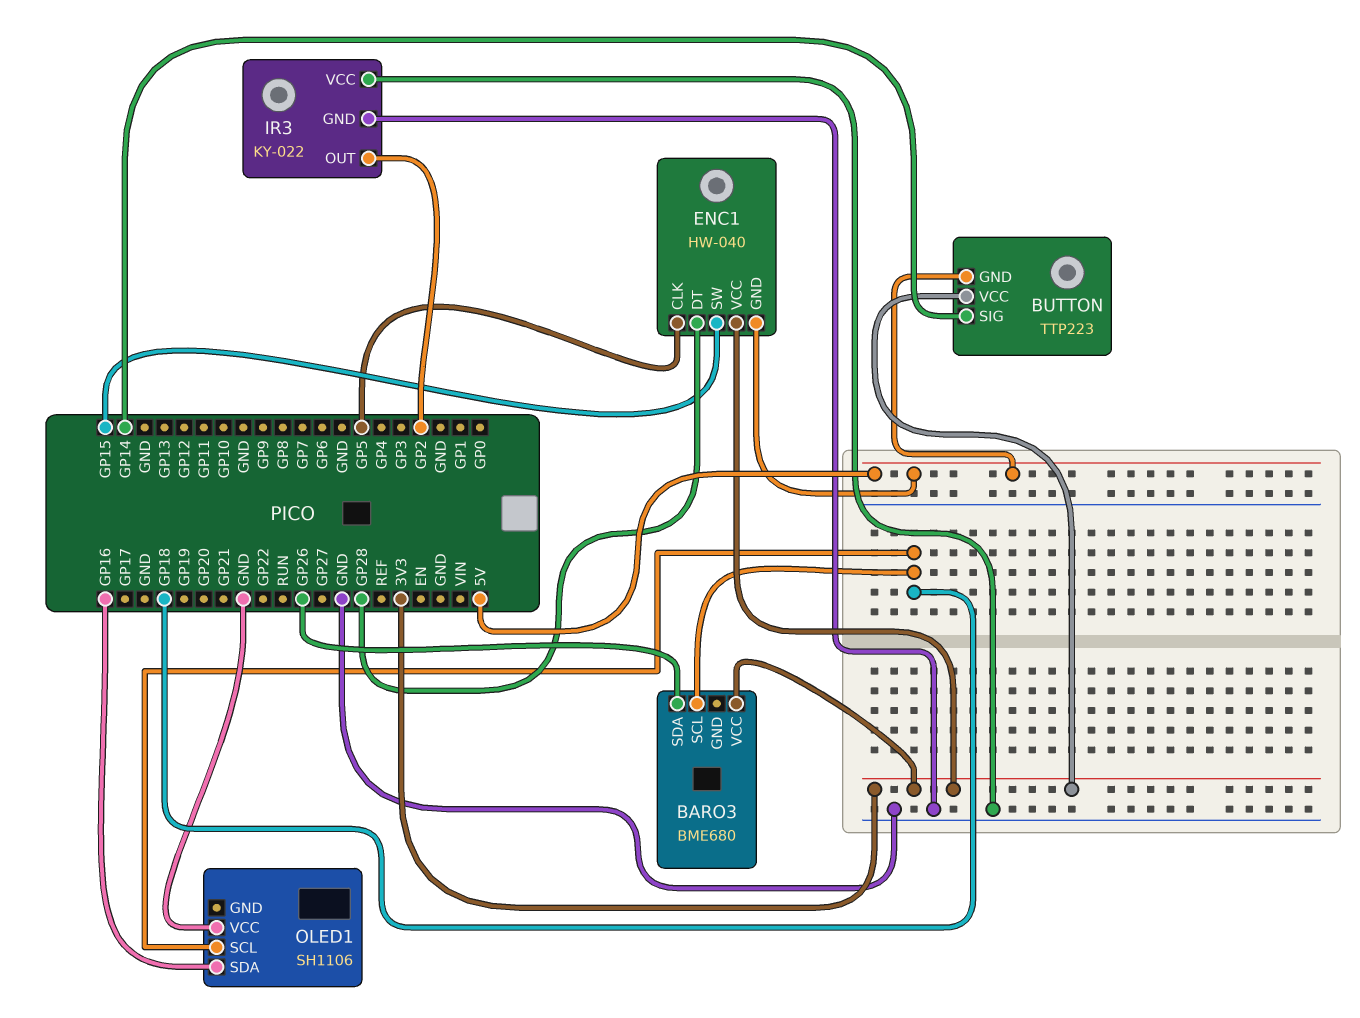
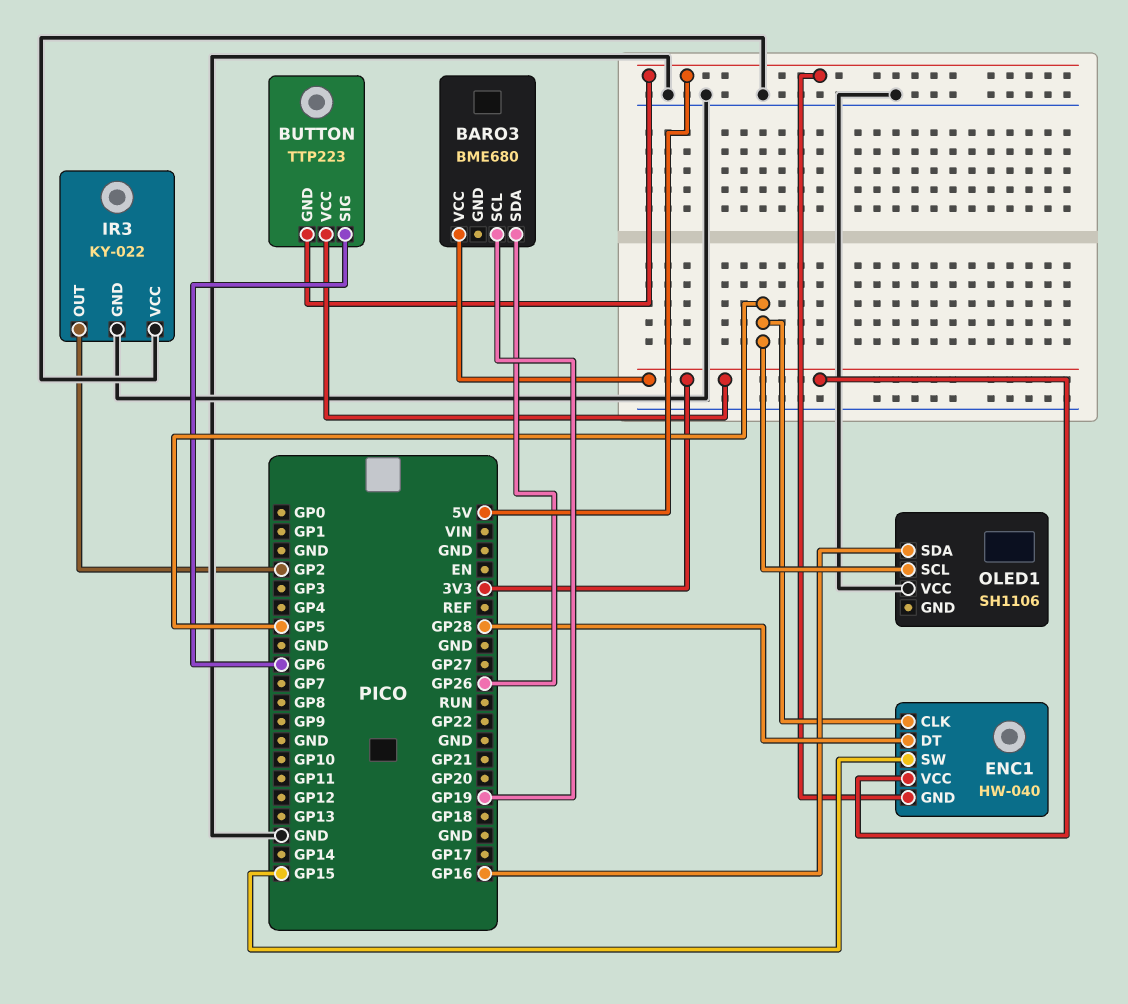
BARO3 pin SCL: GP18 -> GP19
BUTTON pin SIG: GP14 -> GP6
OLED1 pin SCL: GP18 -> GP5

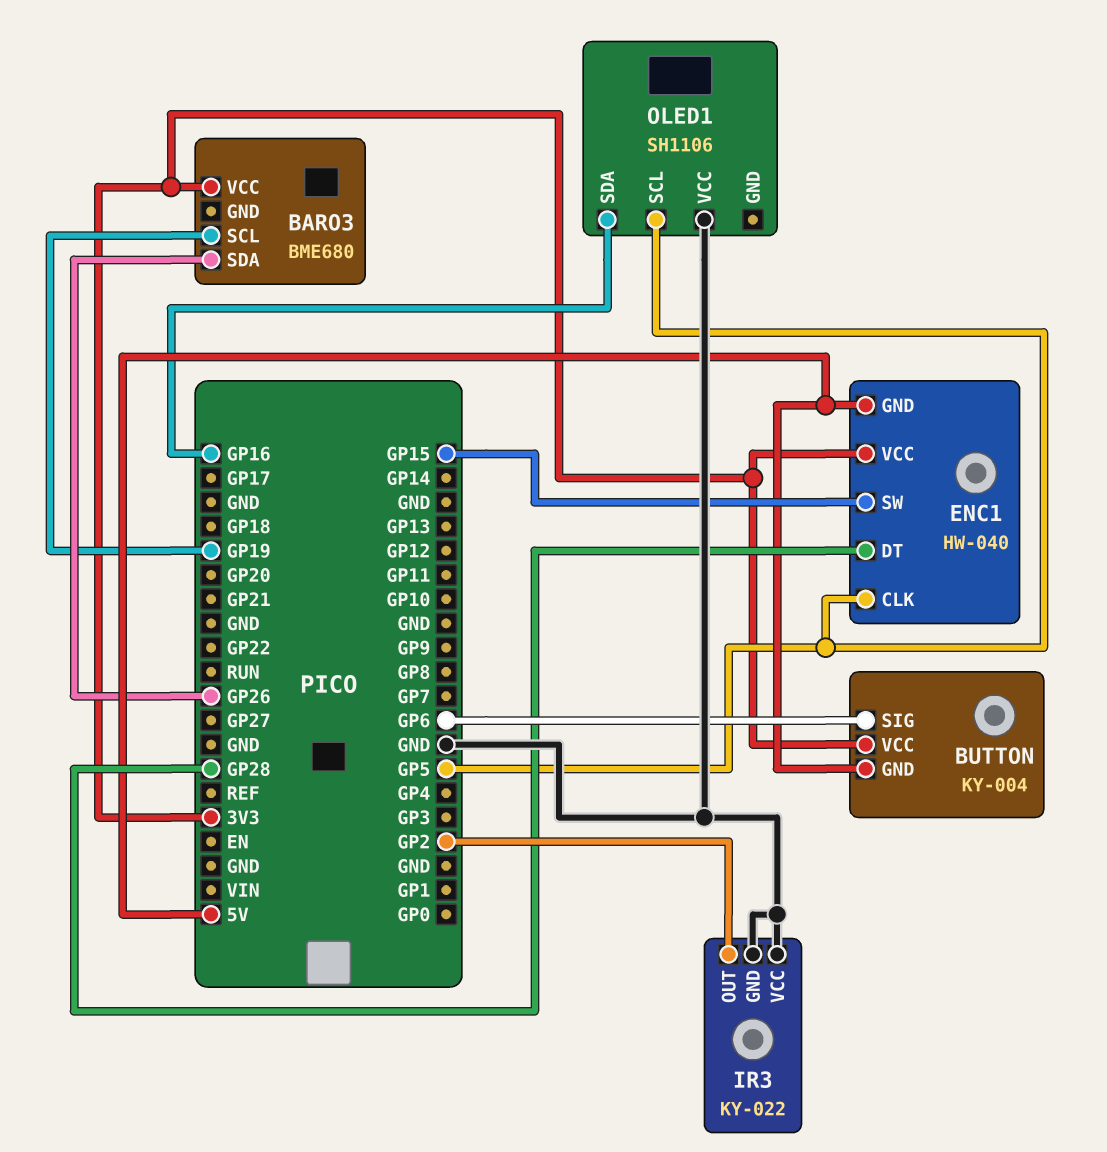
BUTTON: TTP223 -> KY-004

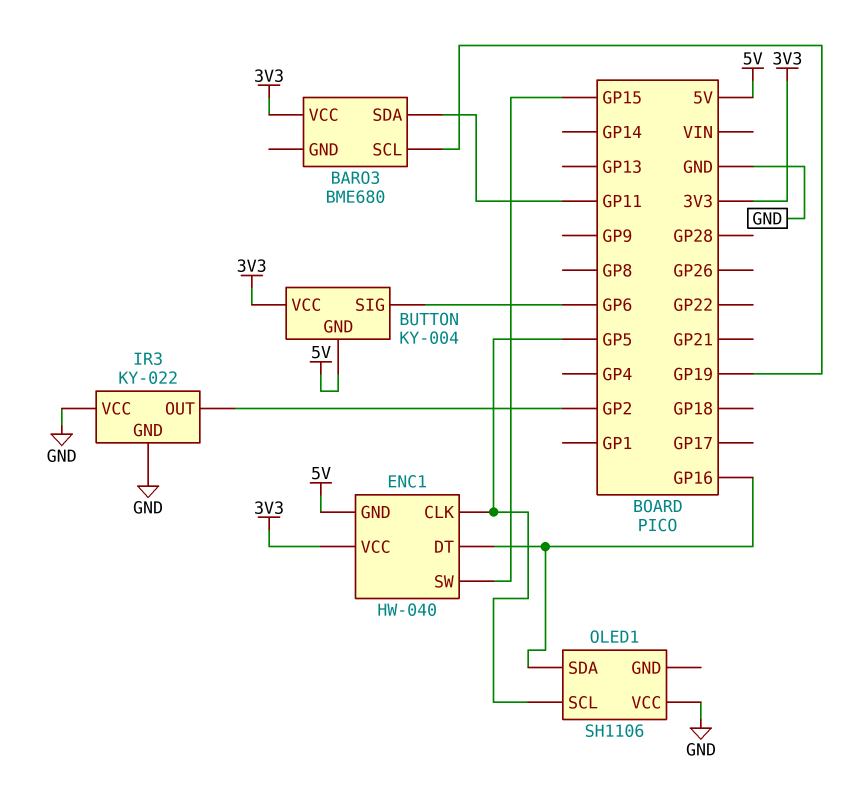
BARO3 pin SDA: GP26 -> GP11
ENC1 pin DT: GP28 -> GP16

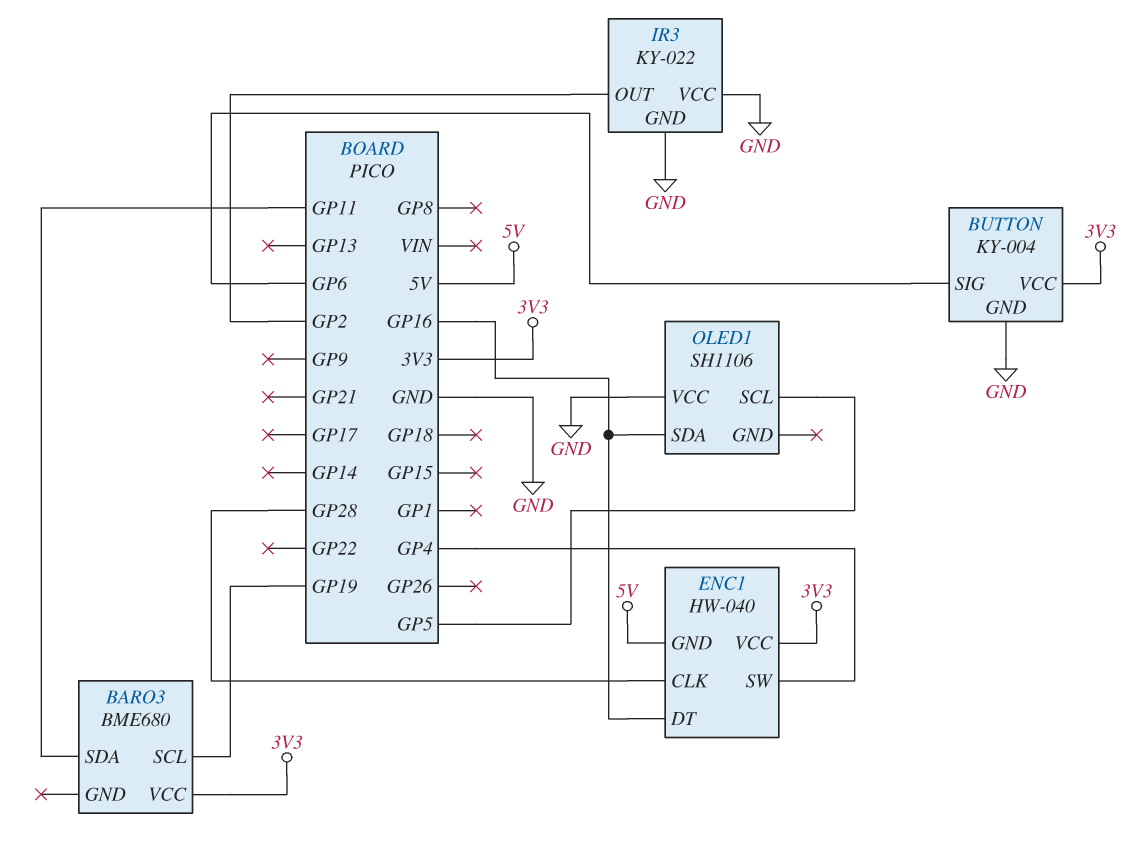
BUTTON pin GND: 5V -> GND
ENC1 pin CLK: GP5 -> GP28
ENC1 pin SW: GP15 -> GP4

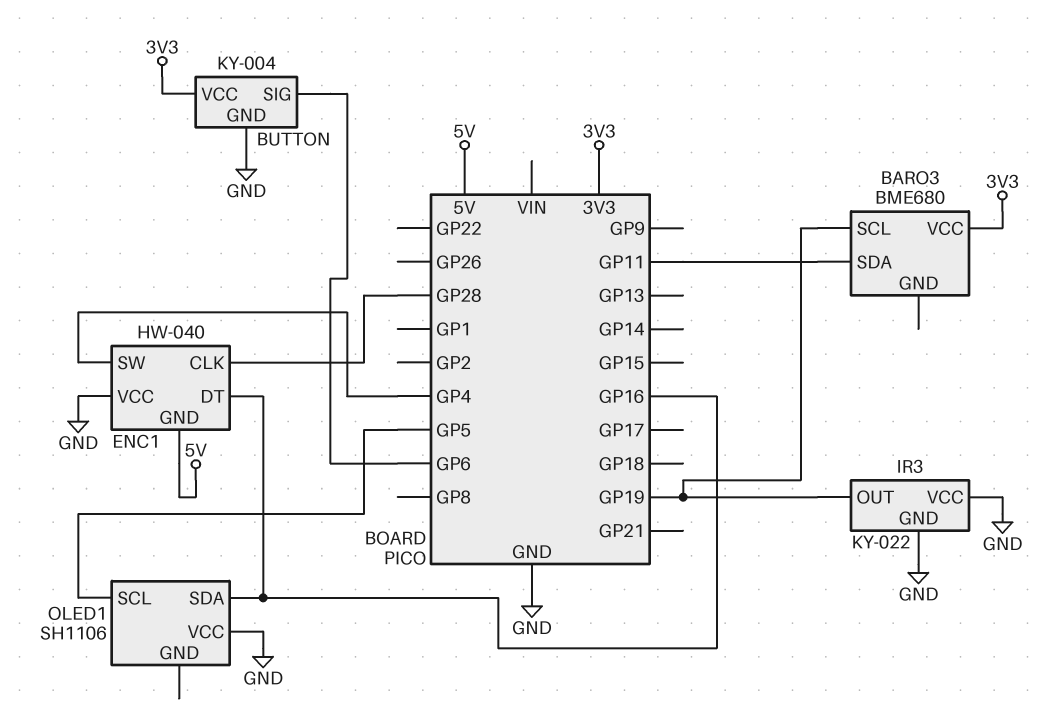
ENC1 pin VCC: 3V3 -> GND
IR3 pin OUT: GP2 -> GP19

